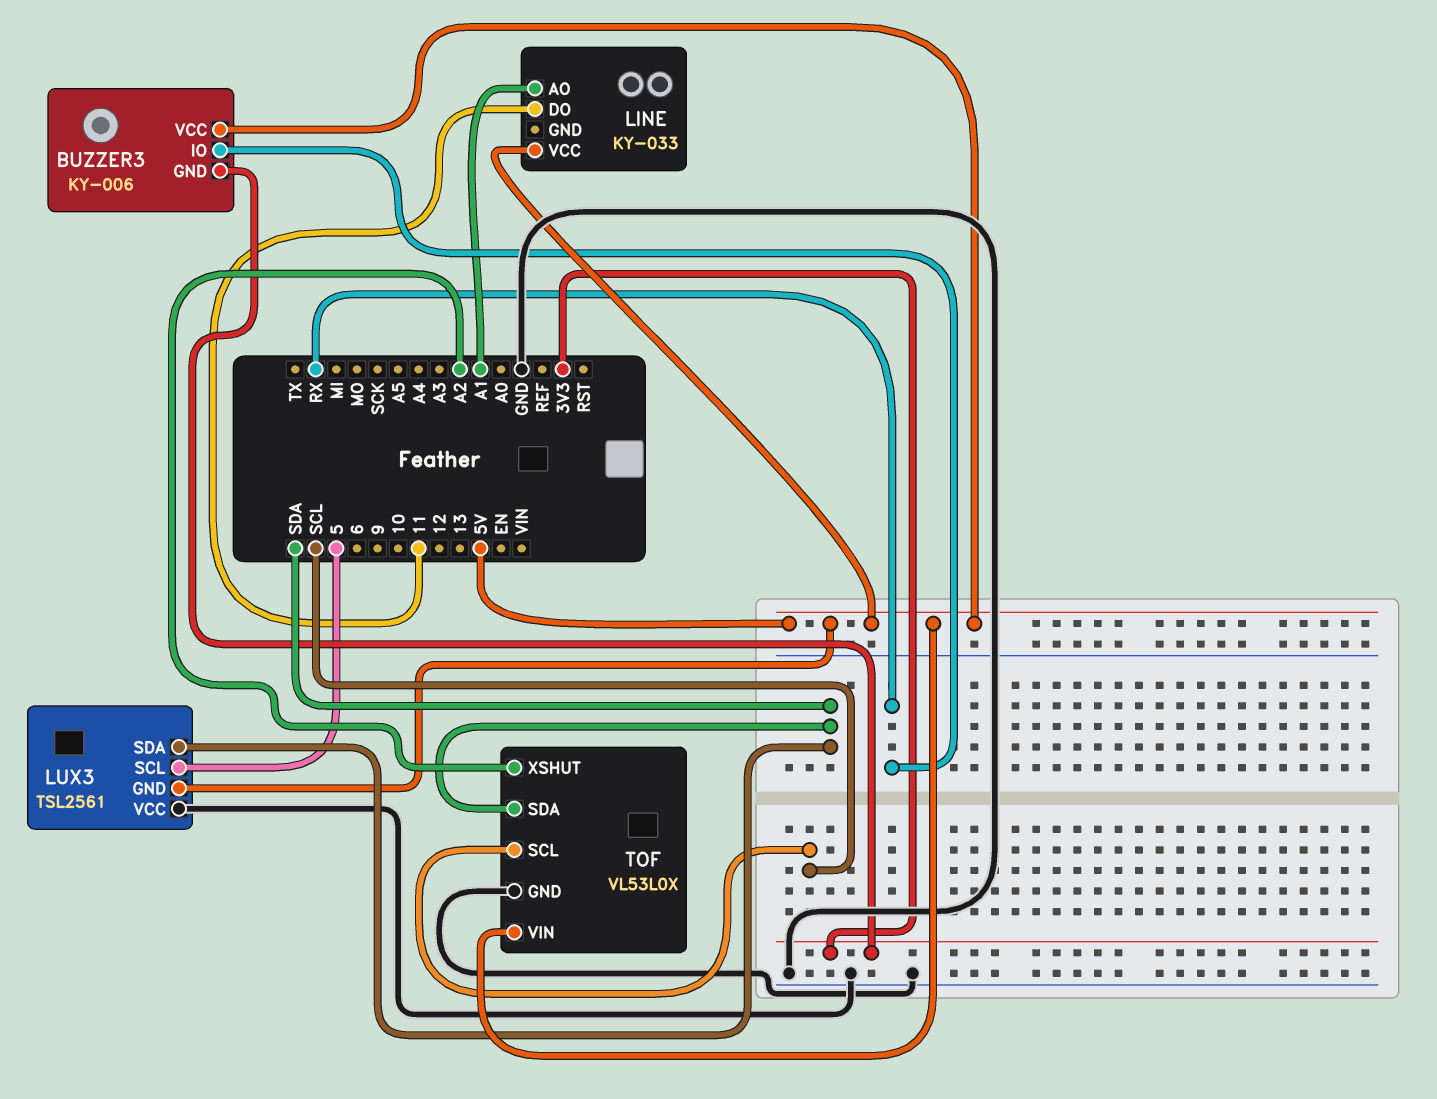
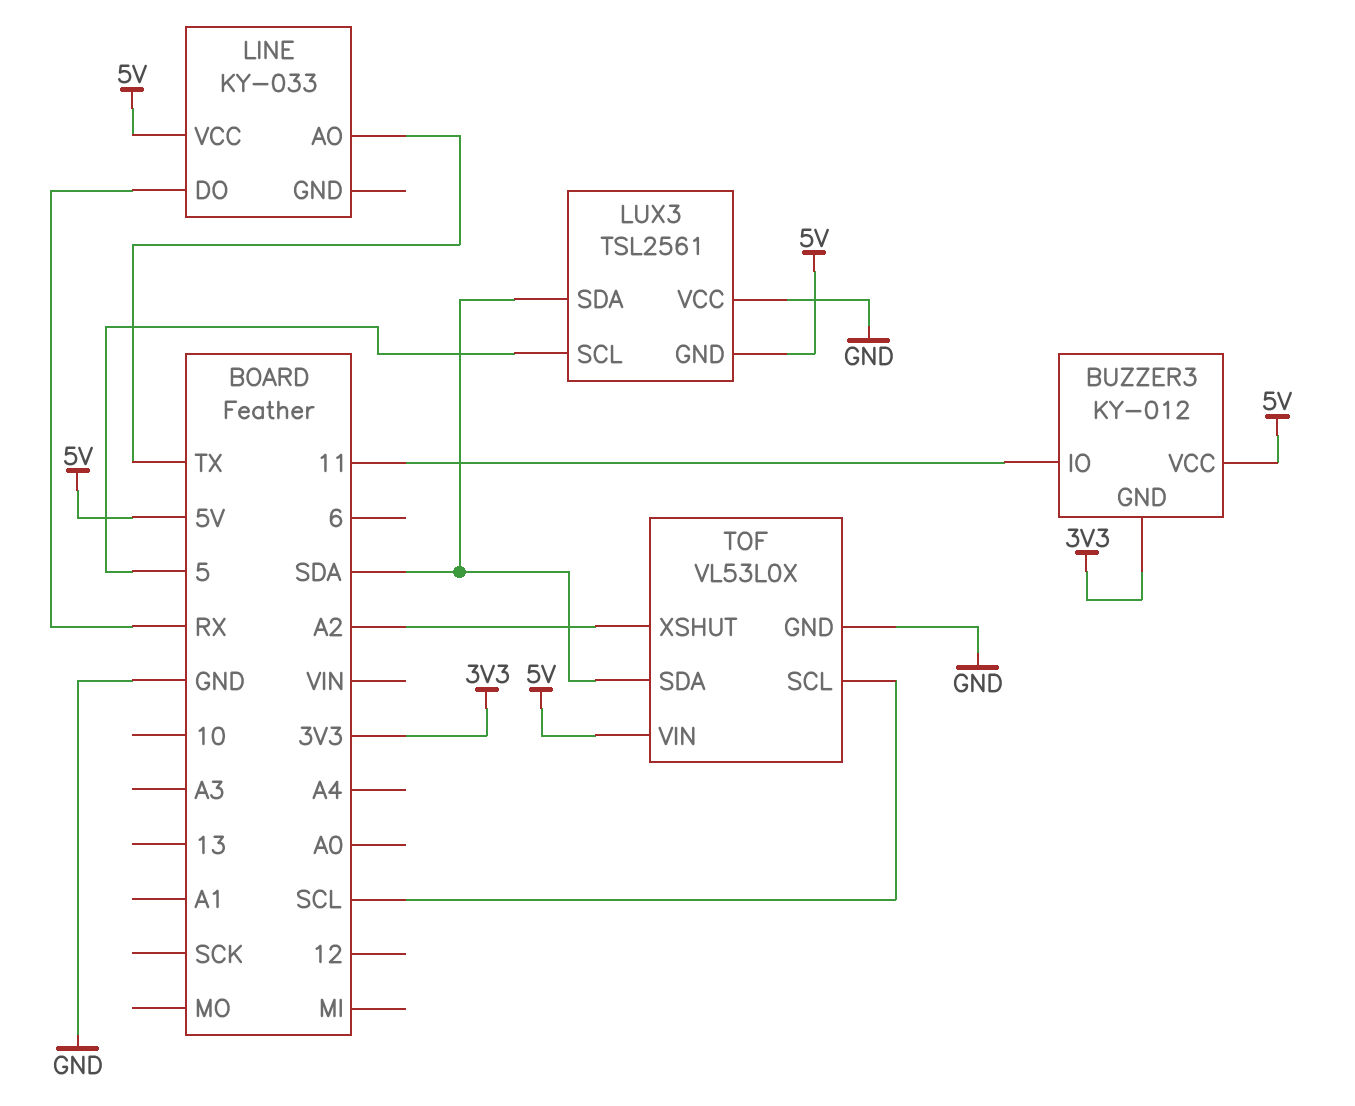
BUZZER3: KY-006 -> KY-012
BUZZER3 pin IO: RX -> 11
LINE pin AO: A1 -> TX
LINE pin DO: 11 -> RX

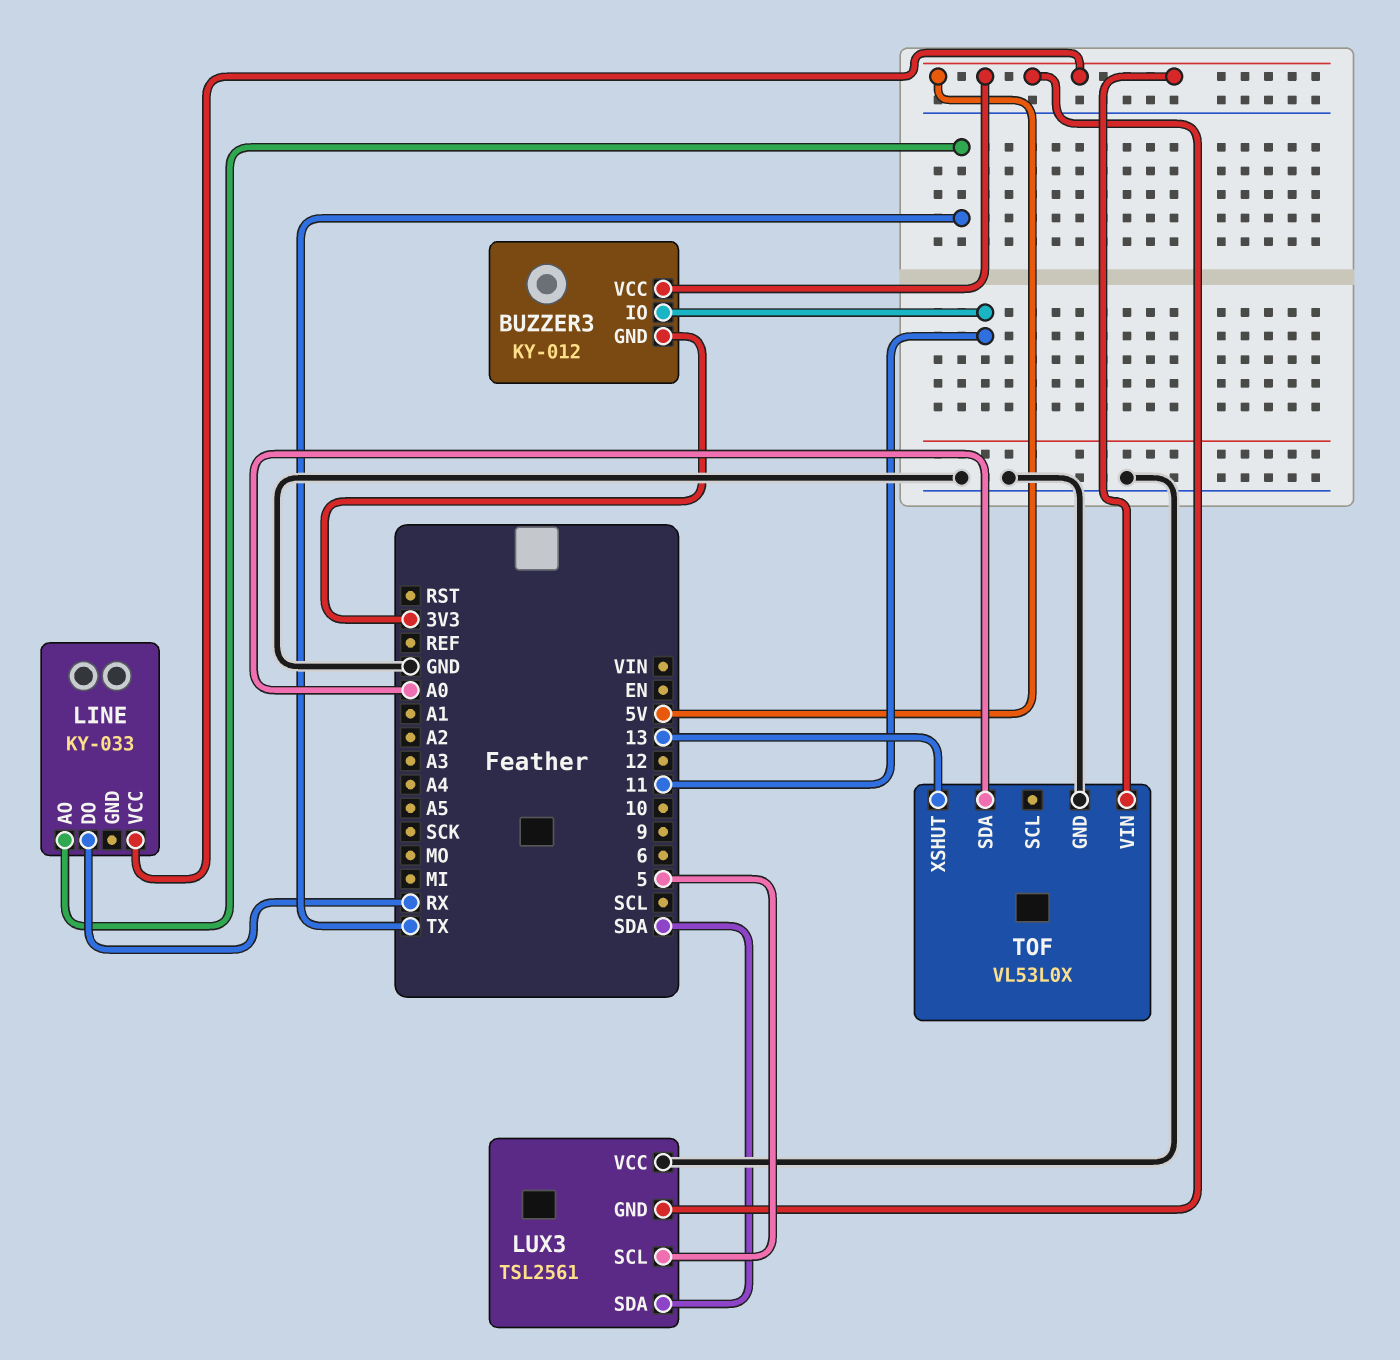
TOF pin SCL: SCL -> none
TOF pin SDA: SDA -> A0
TOF pin XSHUT: A2 -> 13

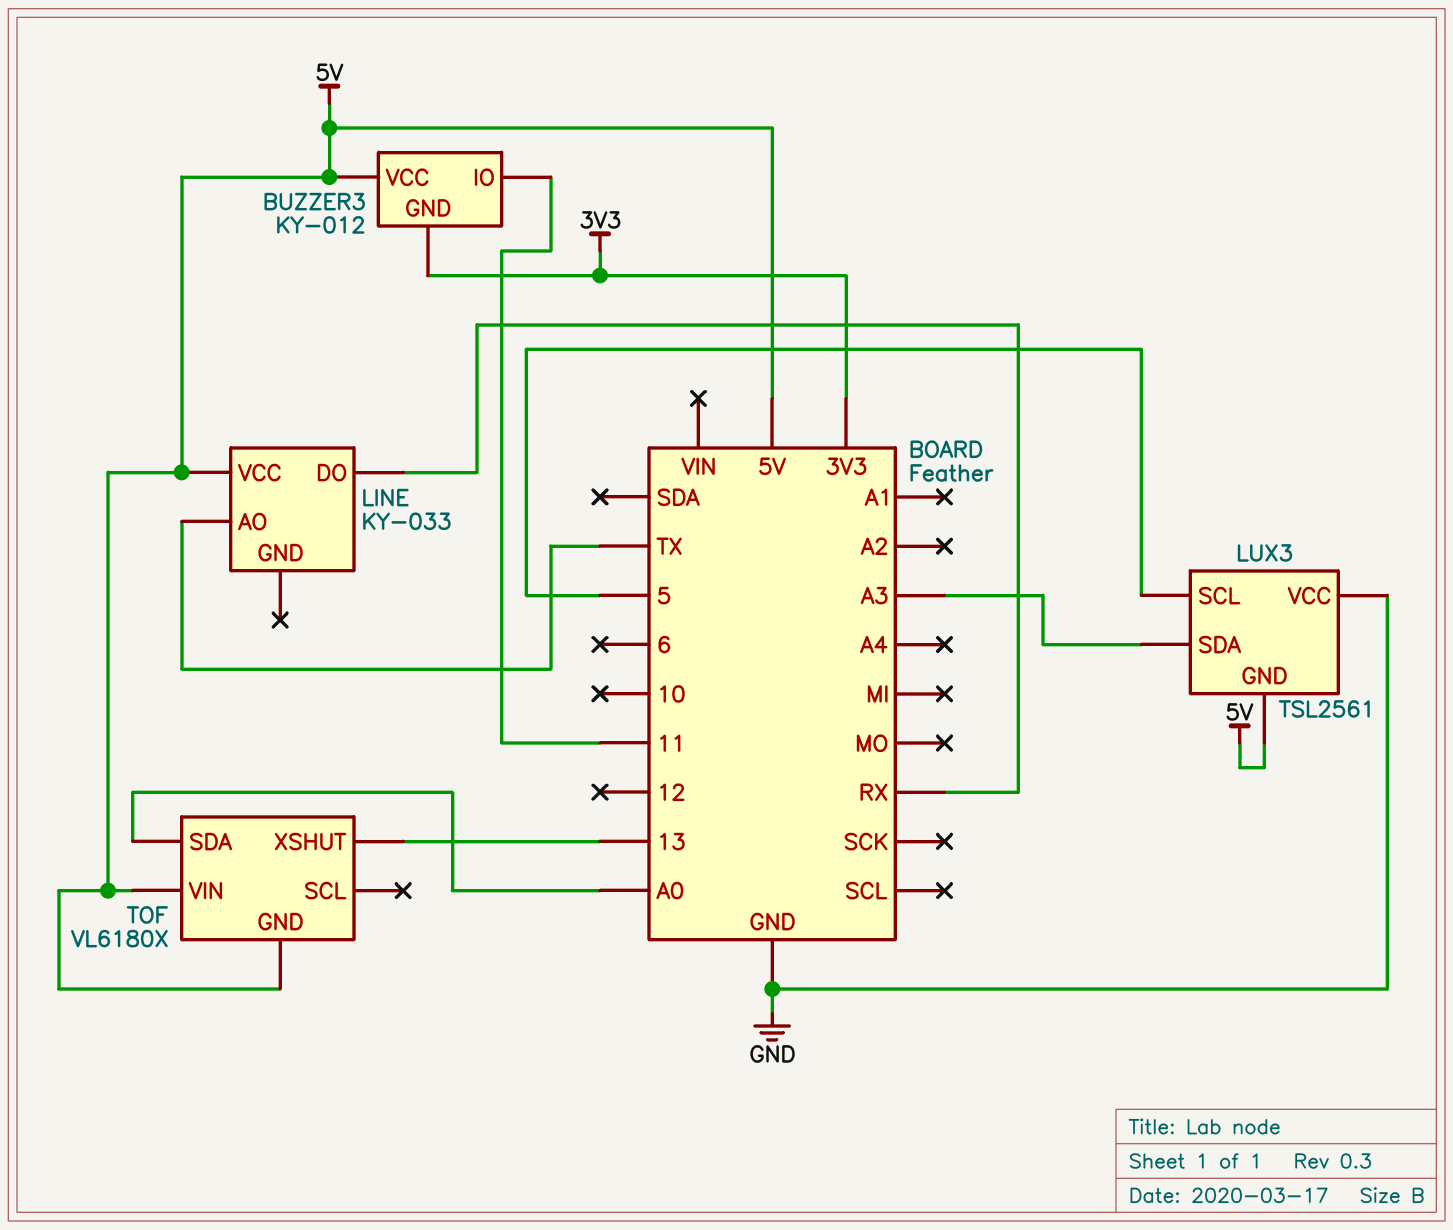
LUX3 pin SDA: SDA -> A3
TOF: VL53L0X -> VL6180X
TOF pin GND: GND -> 5V

